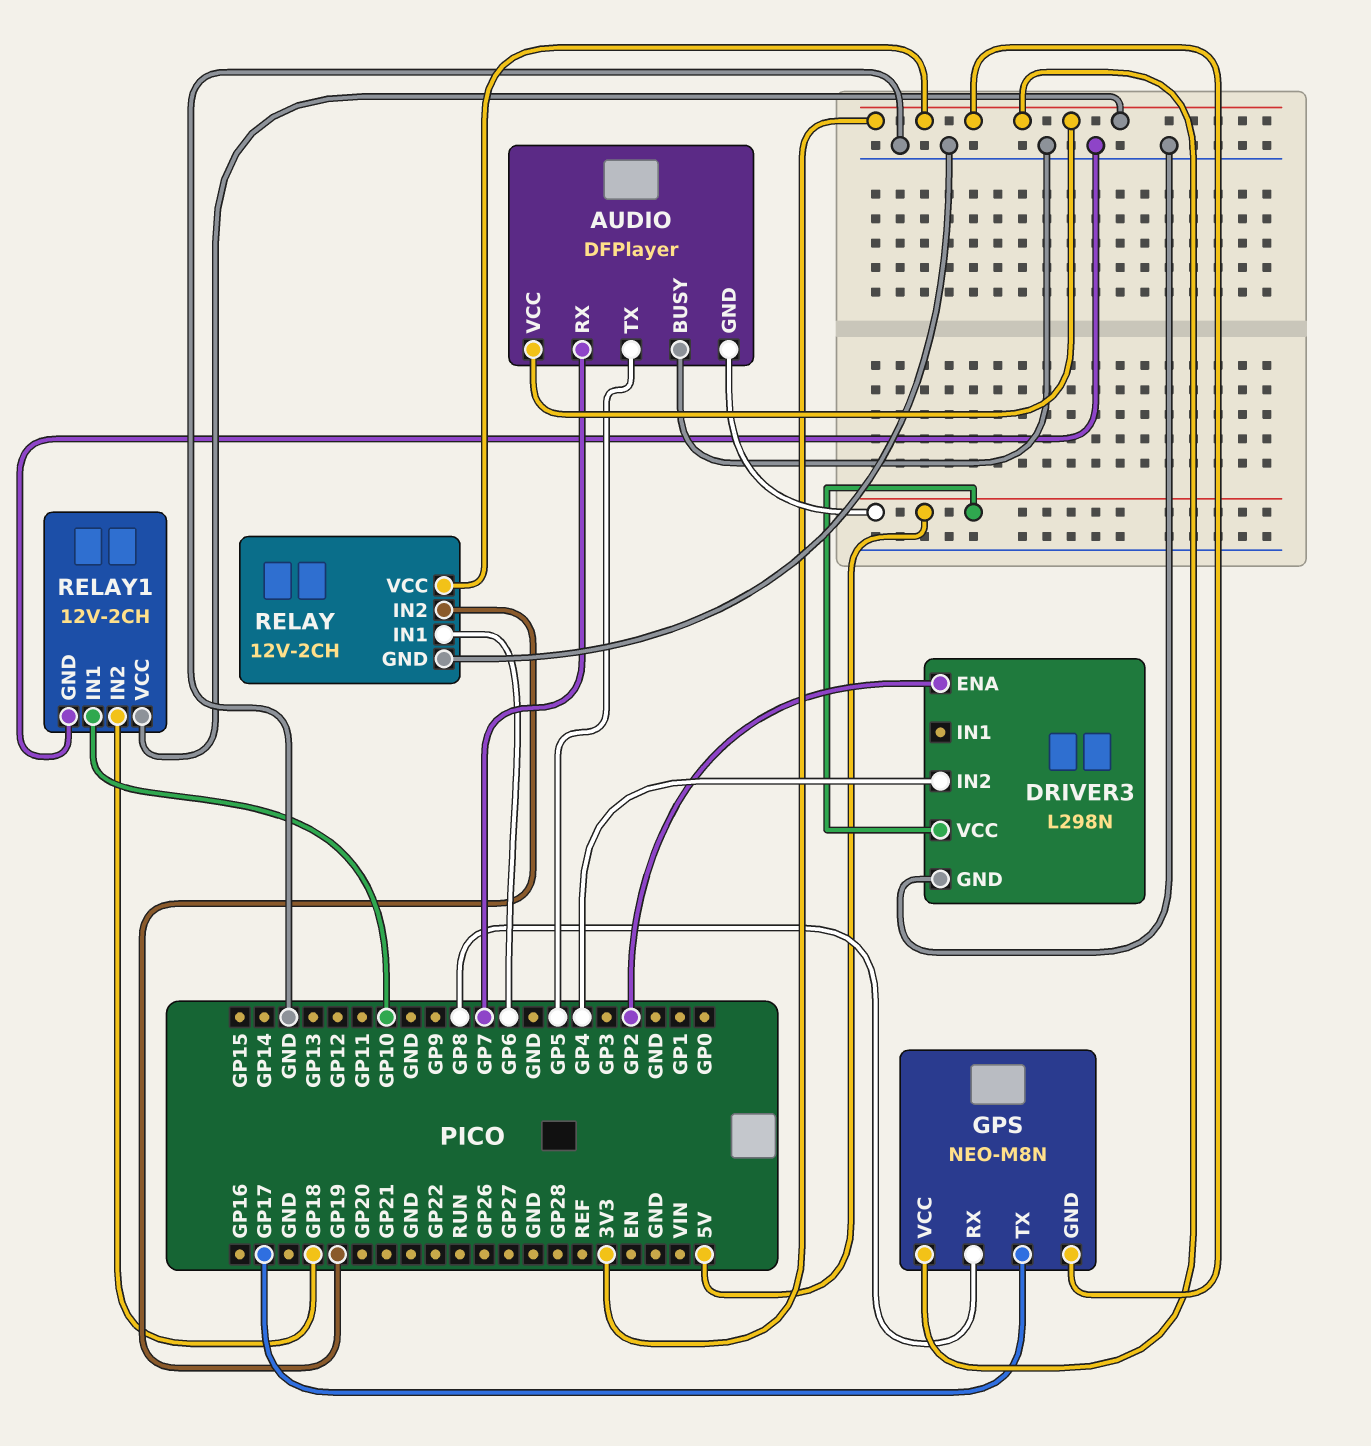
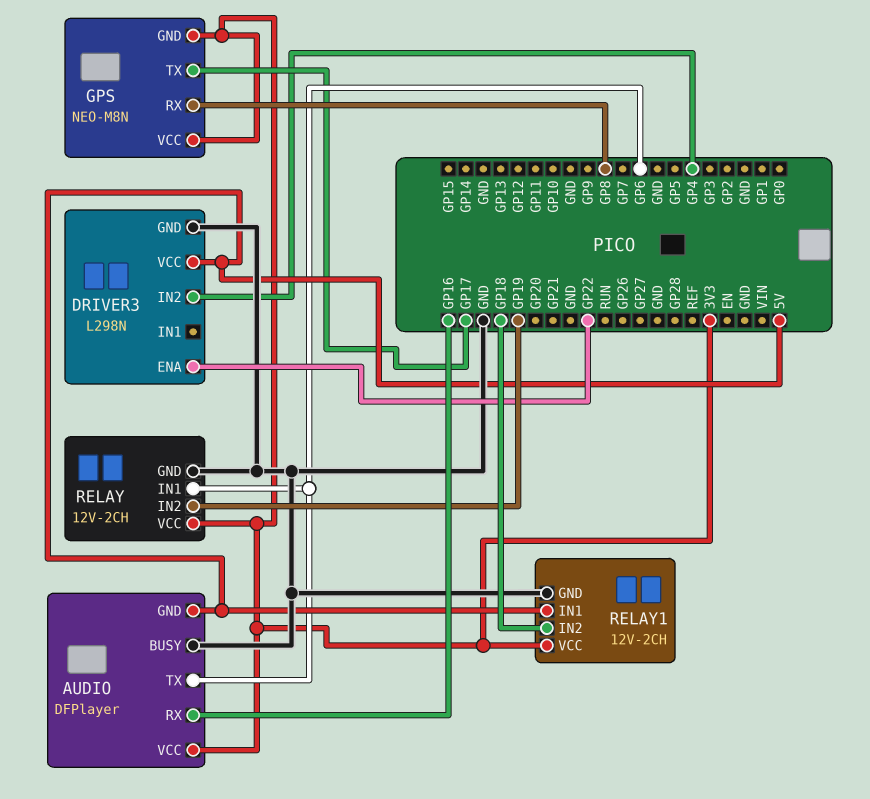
AUDIO pin RX: GP7 -> GP16
AUDIO pin TX: GP5 -> GP6
DRIVER3 pin ENA: GP2 -> GP22
RELAY1 pin IN1: GP10 -> 5V

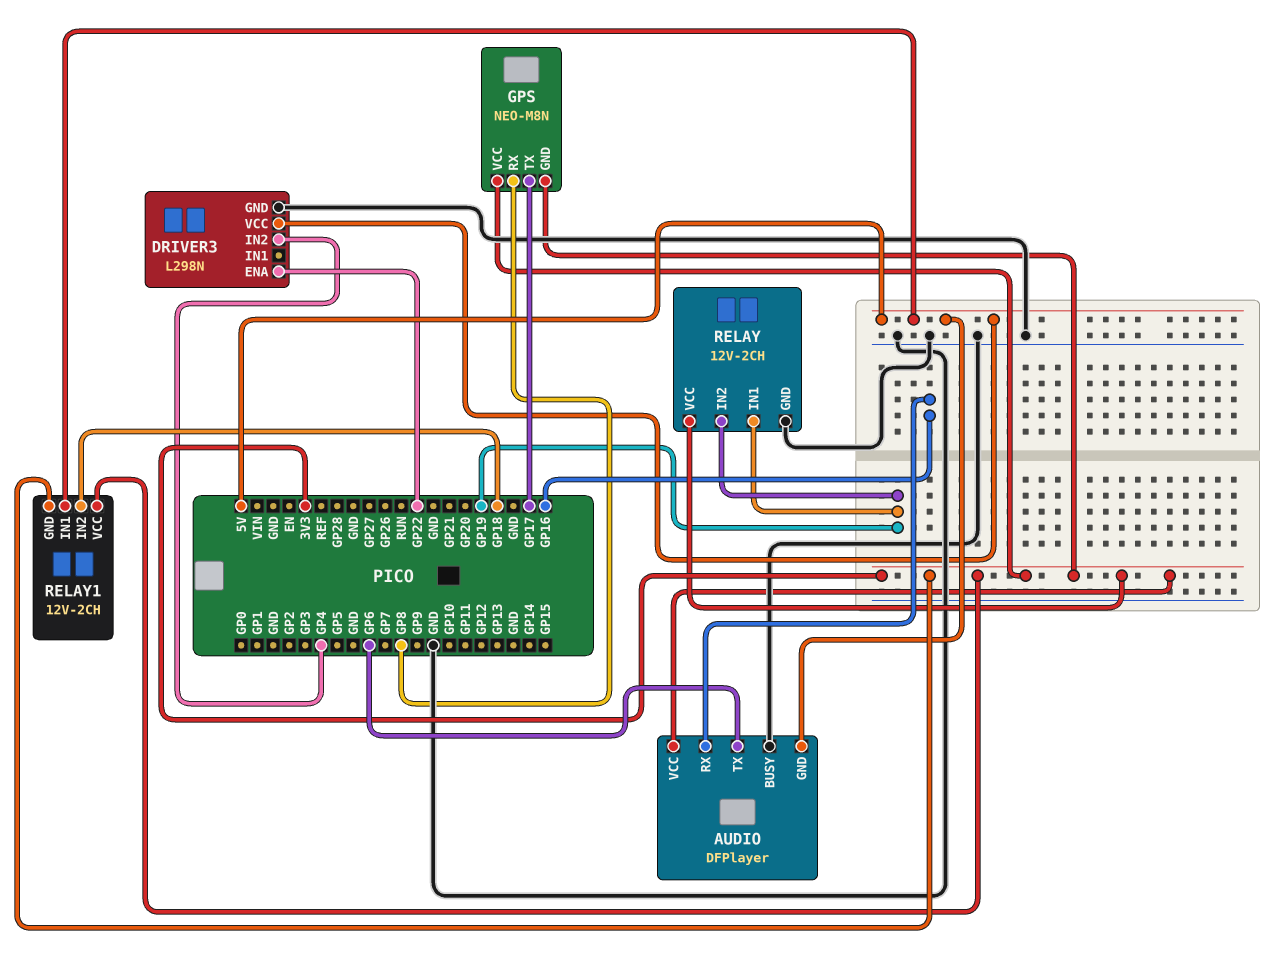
RELAY pin IN1: GP6 -> GP19
RELAY1 pin GND: GND -> 3V3

